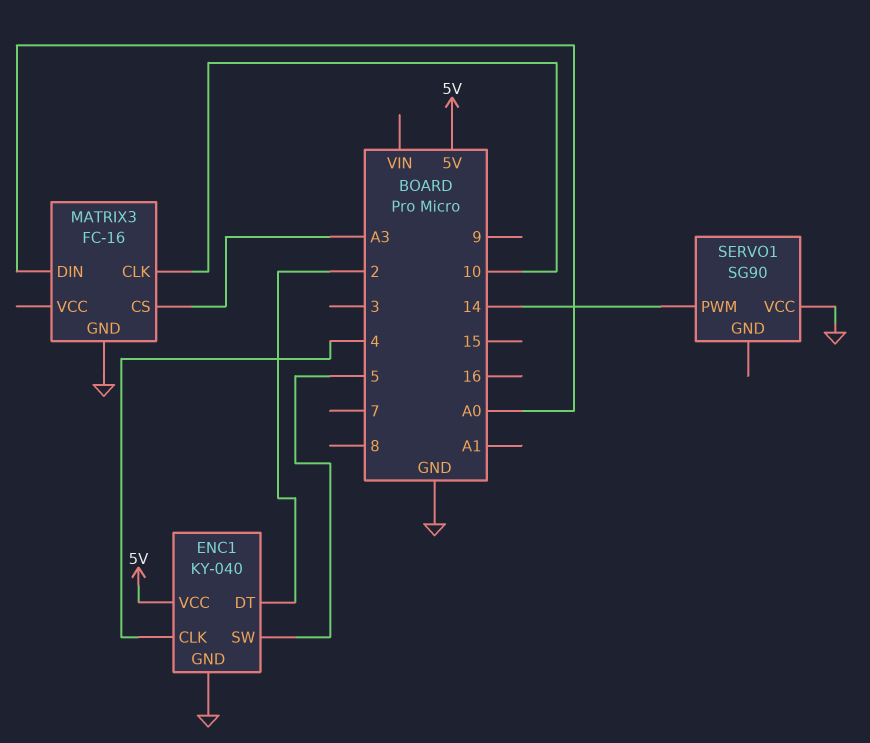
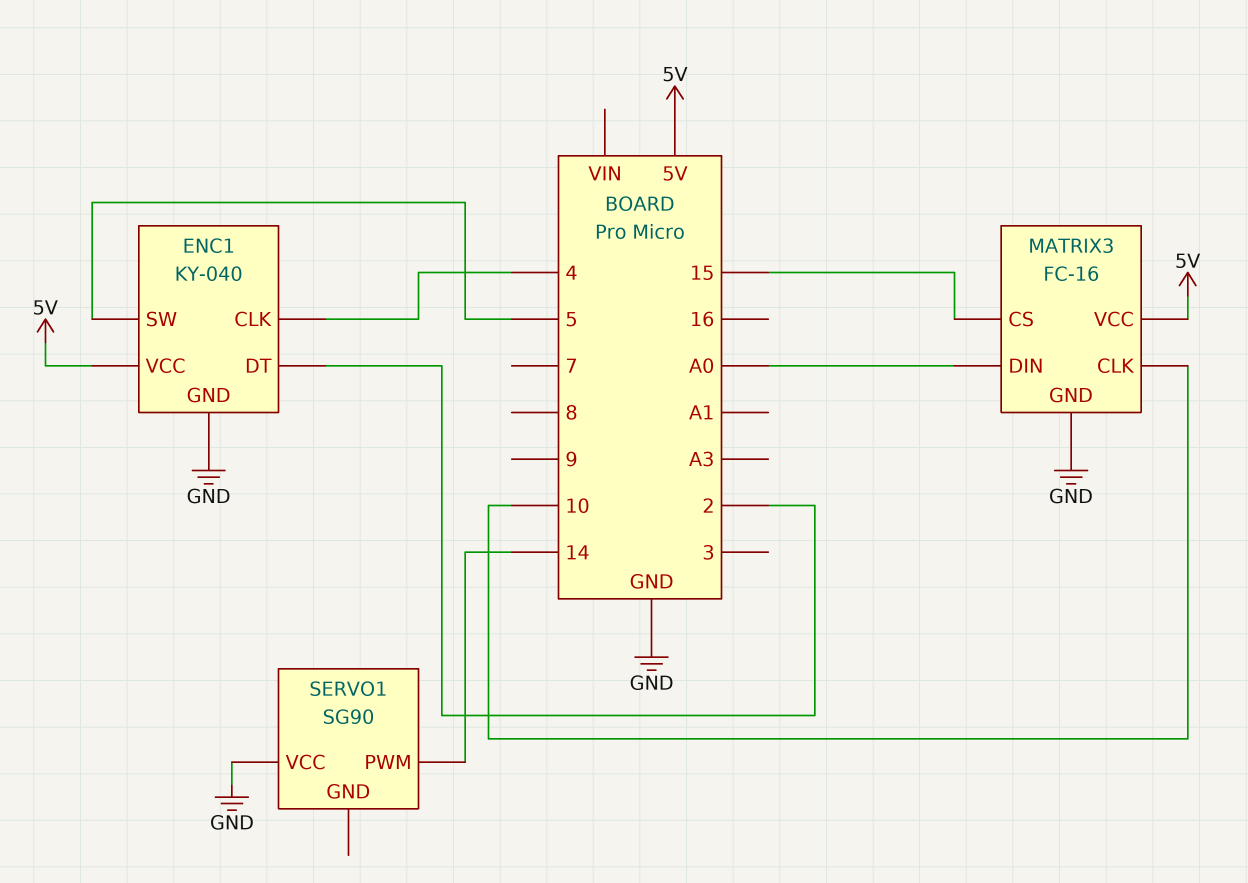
MATRIX3 pin CS: A3 -> 15
MATRIX3 pin VCC: none -> 5V

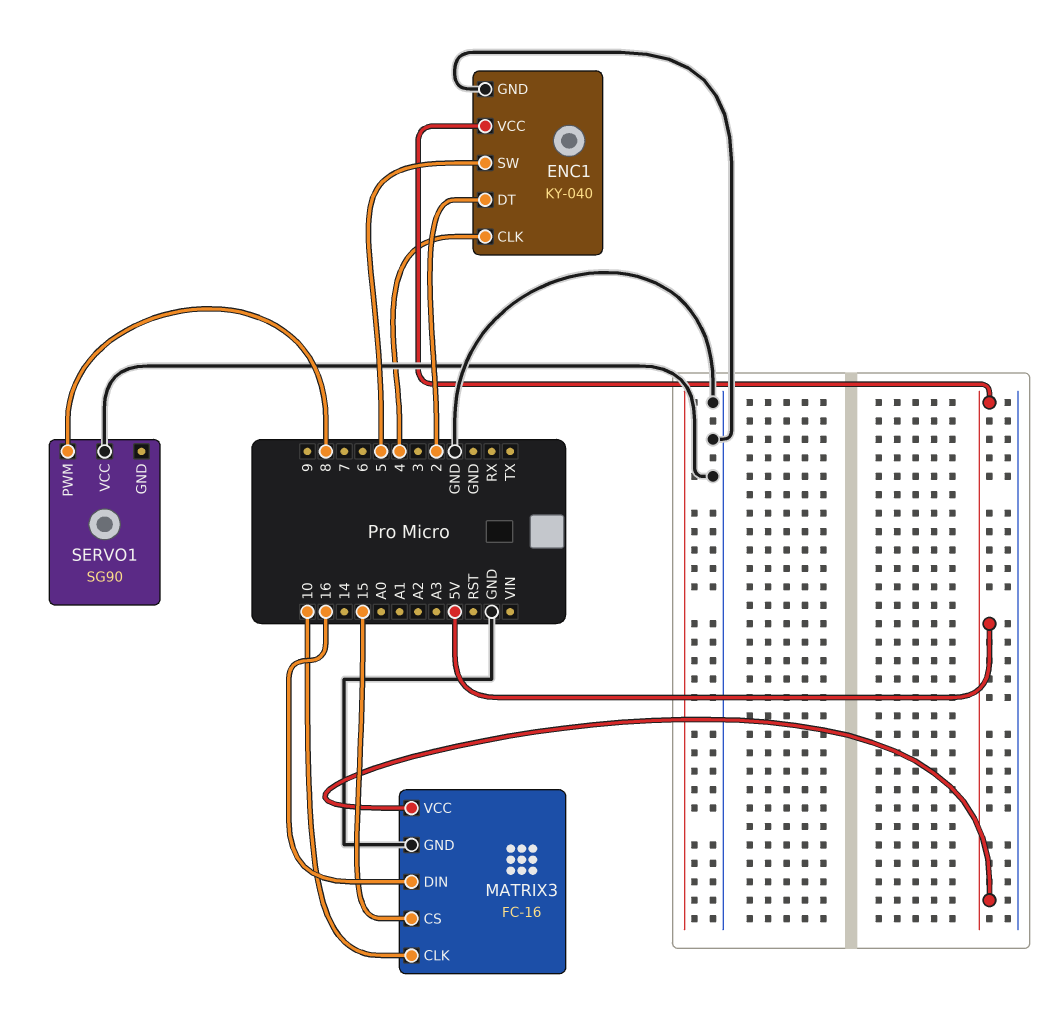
MATRIX3 pin DIN: A0 -> 16
SERVO1 pin PWM: 14 -> 8

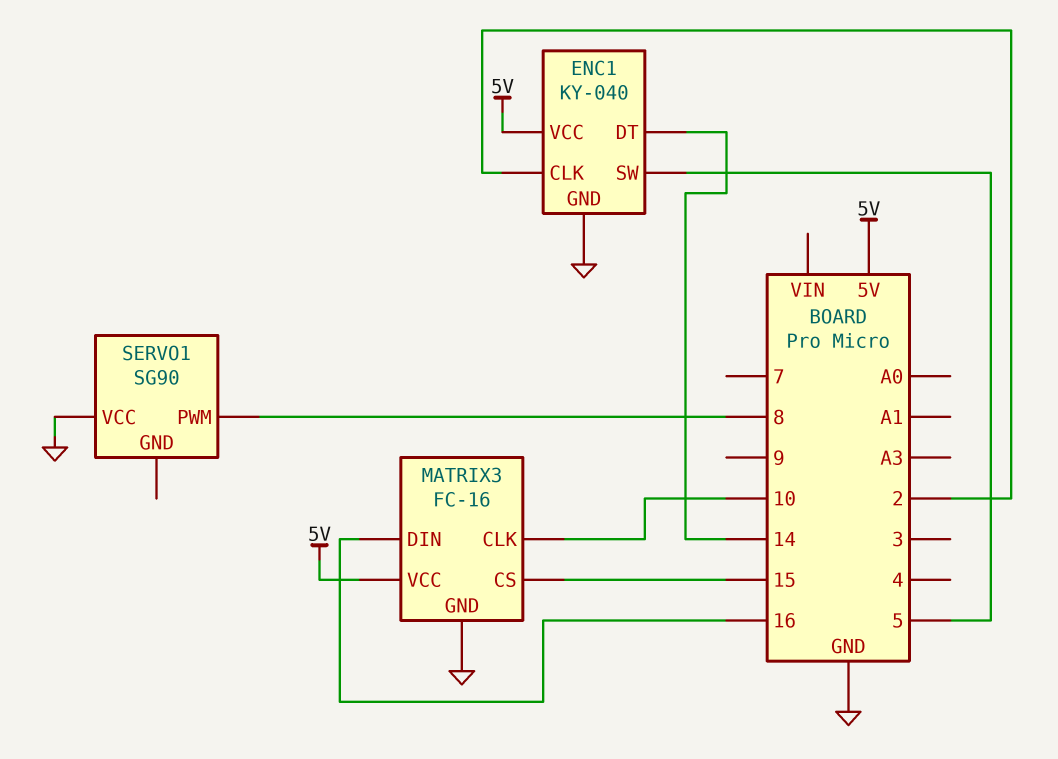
ENC1 pin CLK: 4 -> 2
ENC1 pin DT: 2 -> 14

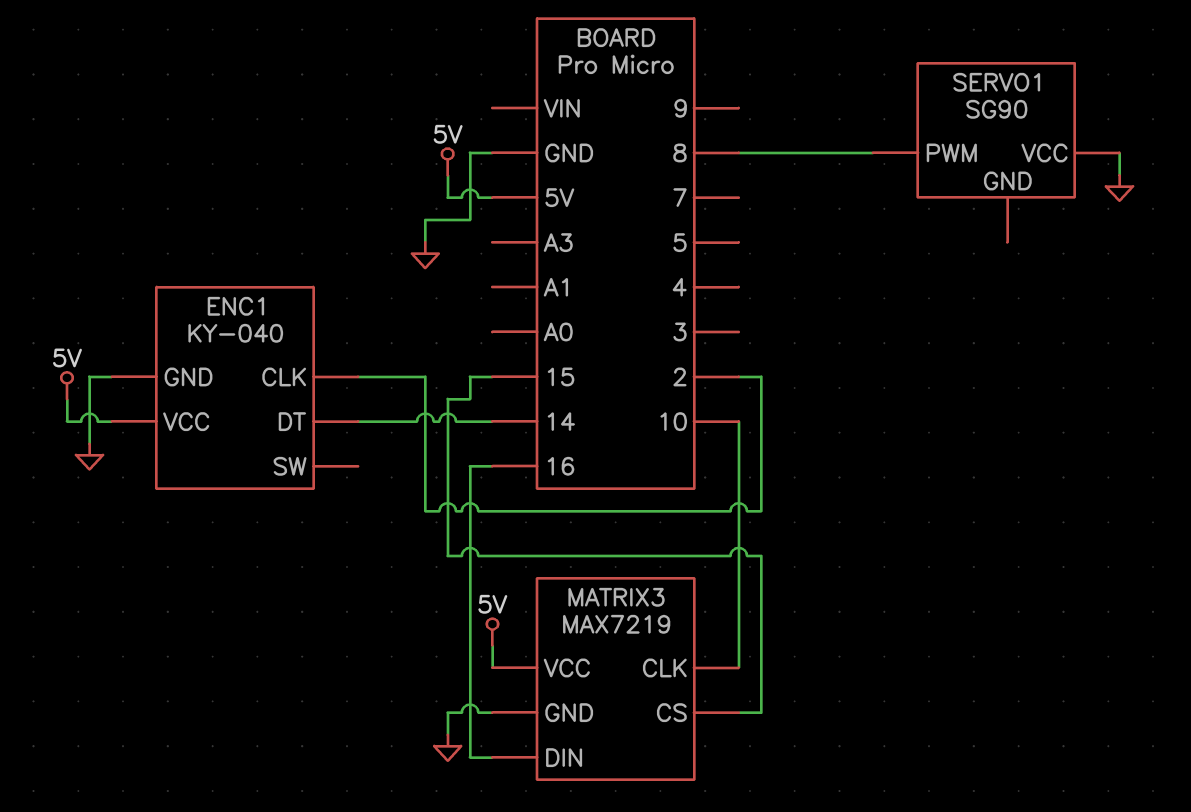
ENC1 pin SW: 5 -> none
MATRIX3: FC-16 -> MAX7219

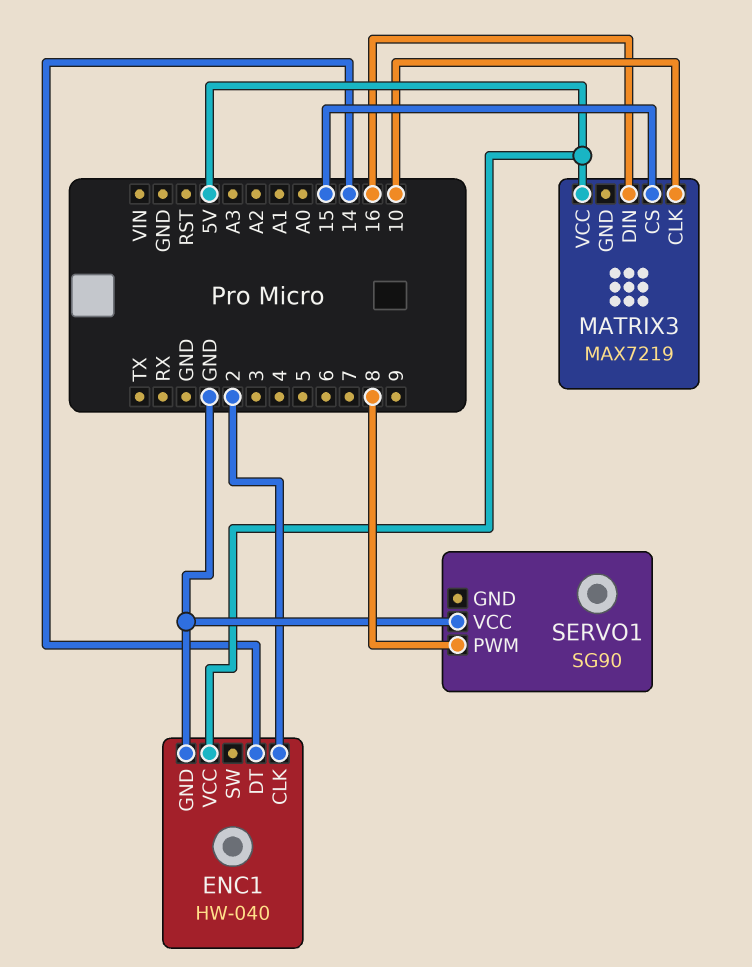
ENC1: KY-040 -> HW-040
MATRIX3 pin GND: GND -> none

